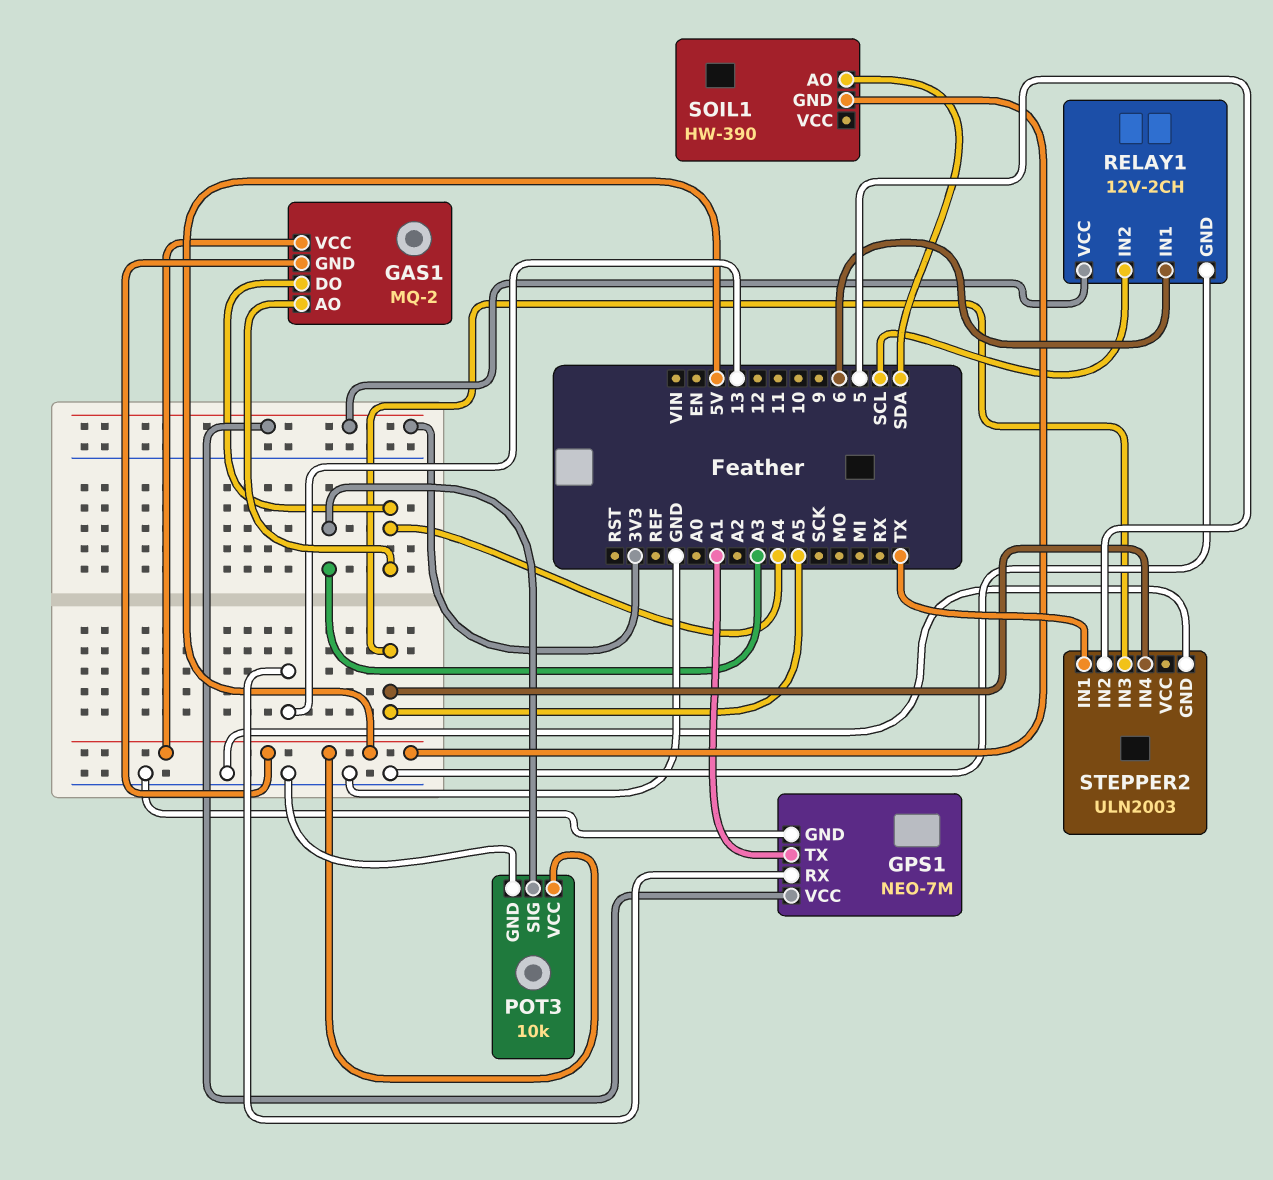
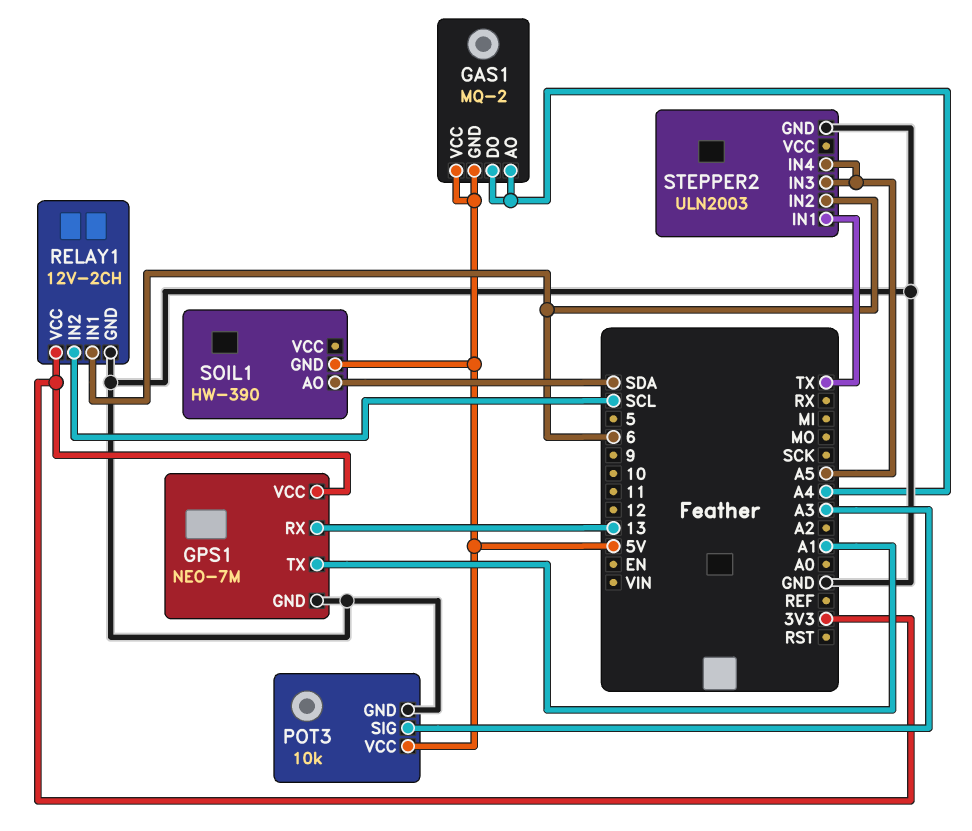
STEPPER2 pin IN2: 5 -> 6

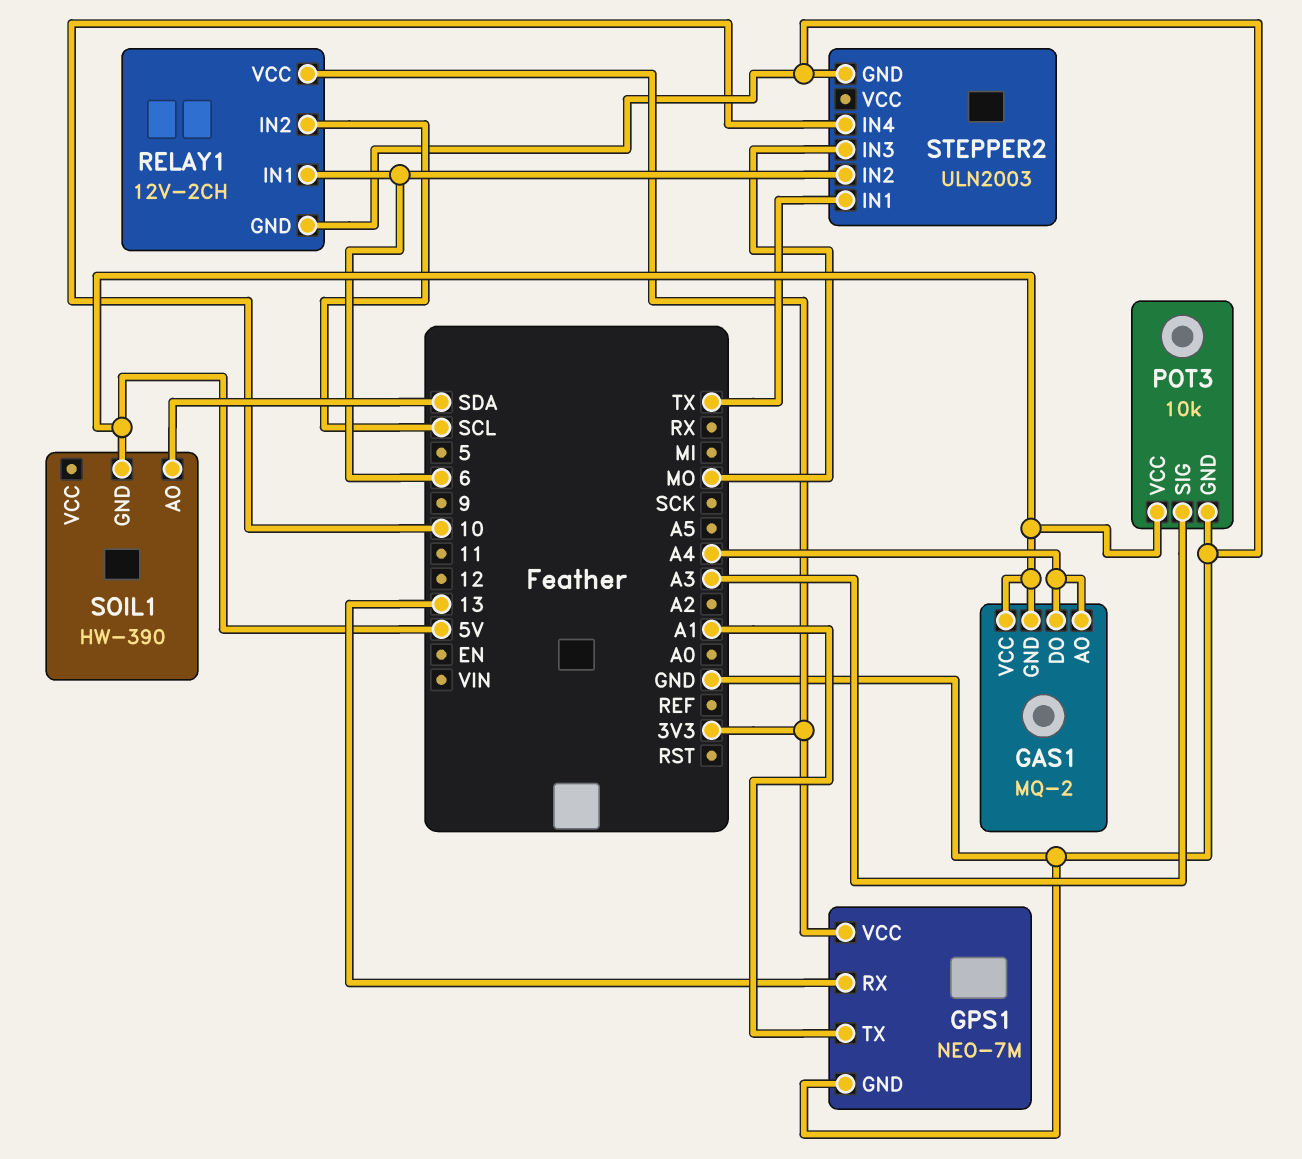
STEPPER2 pin IN3: A5 -> MO
STEPPER2 pin IN4: A5 -> 10

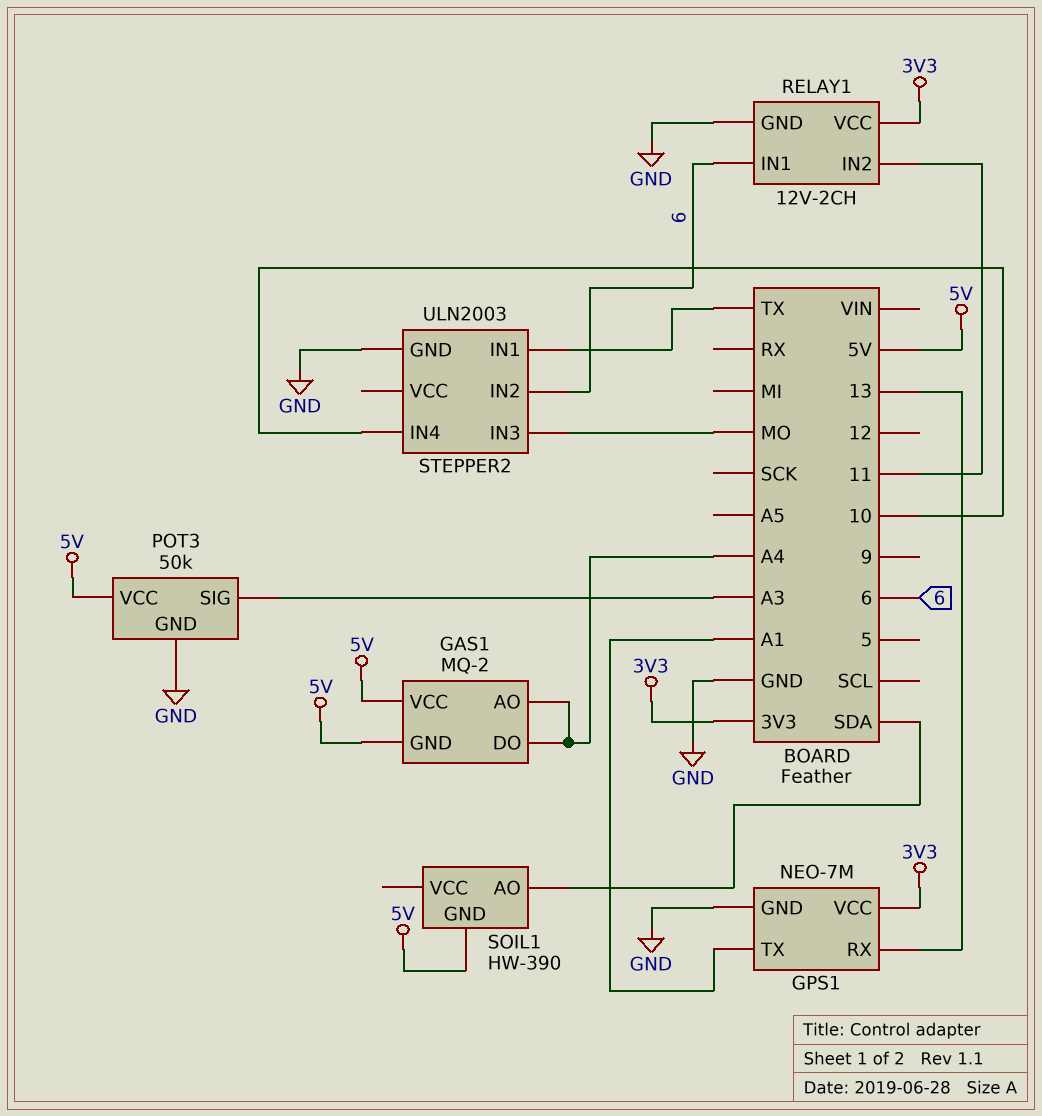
POT3: 10k -> 50k
RELAY1 pin IN2: SCL -> 11

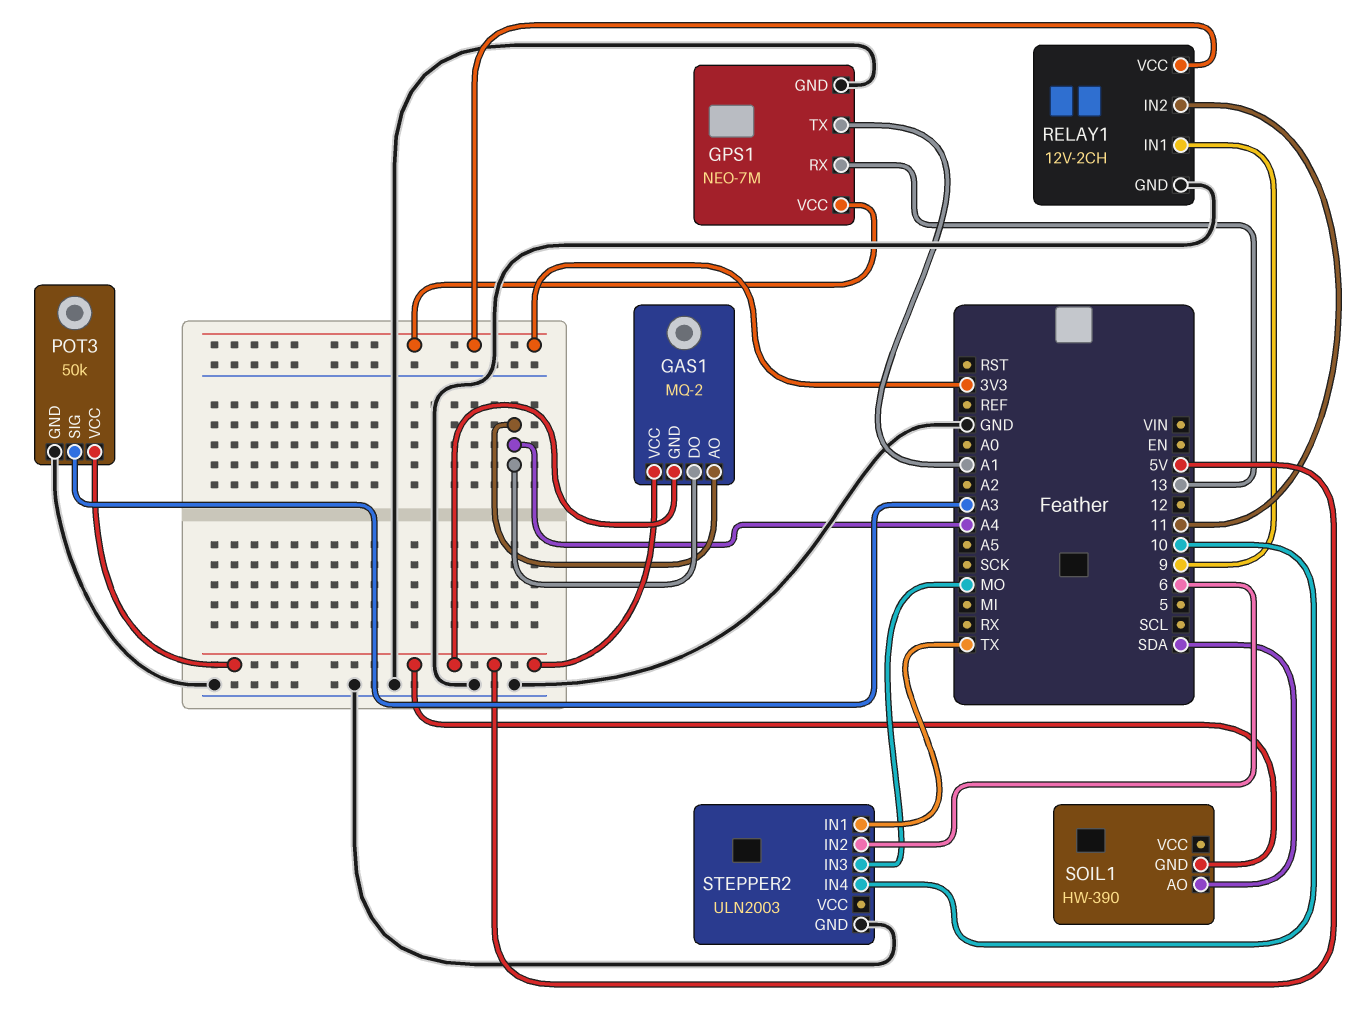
RELAY1 pin IN1: 6 -> 9

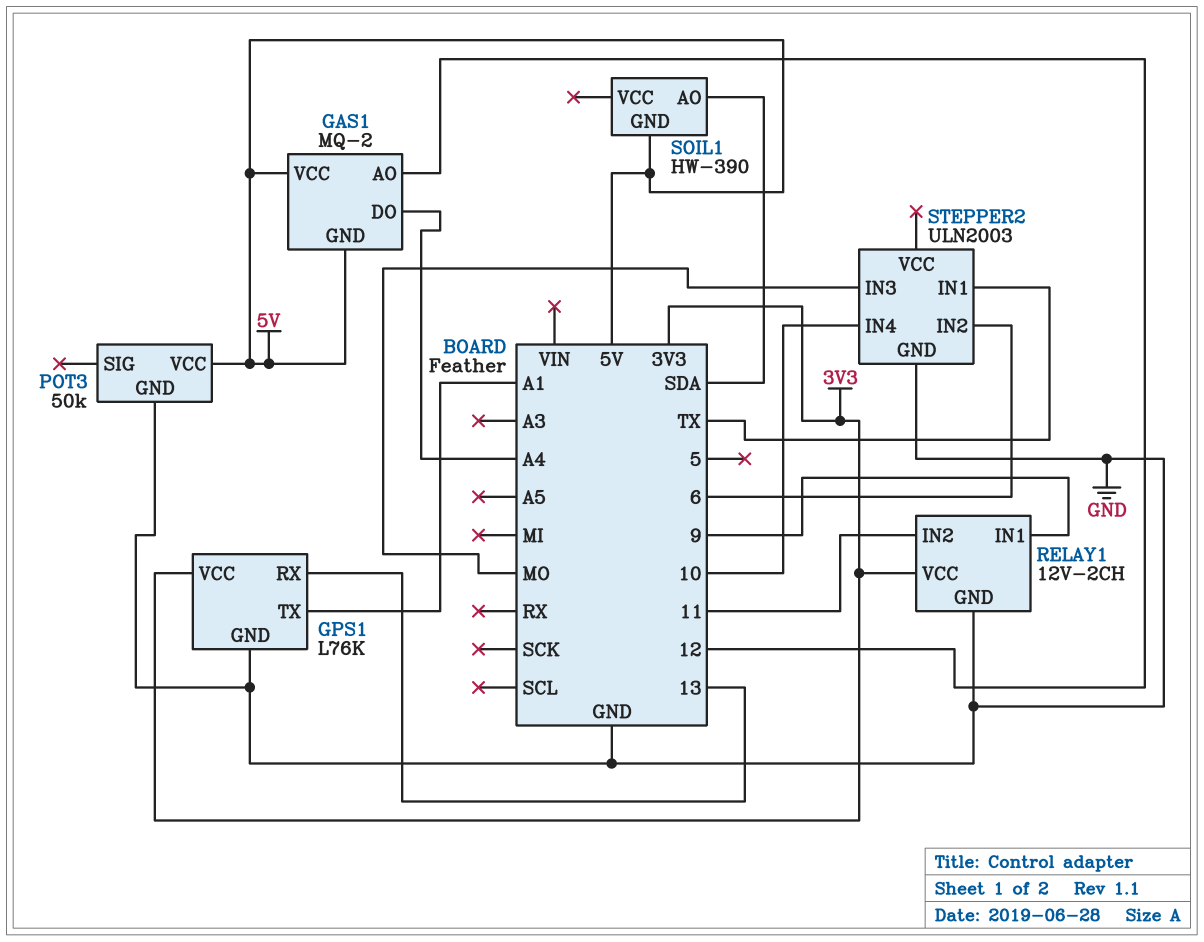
GAS1 pin AO: A4 -> 12
GPS1: NEO-7M -> L76K
POT3 pin SIG: A3 -> none

